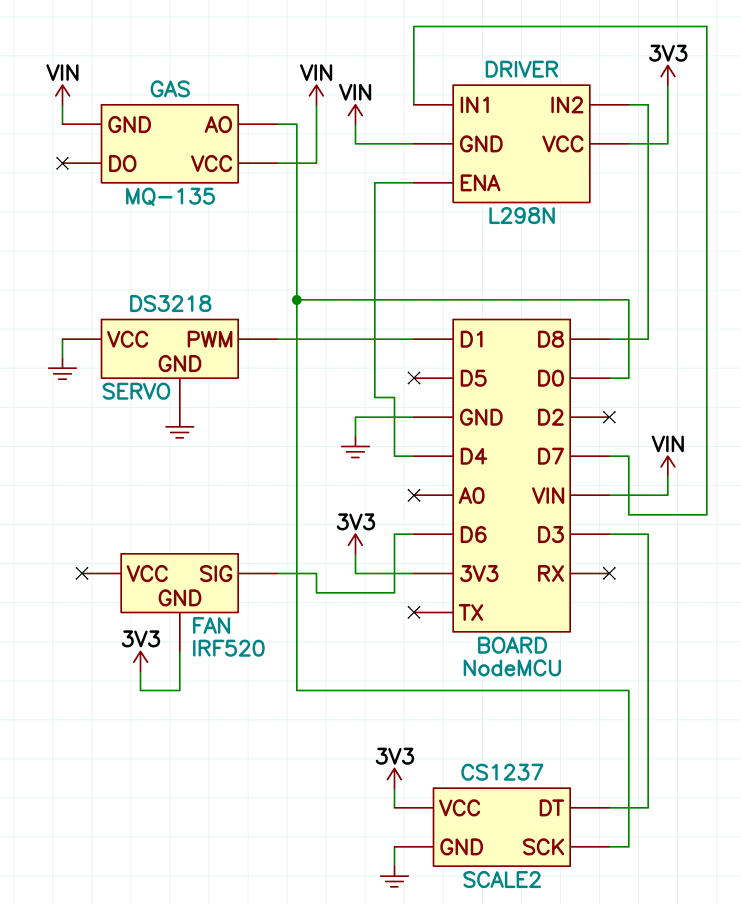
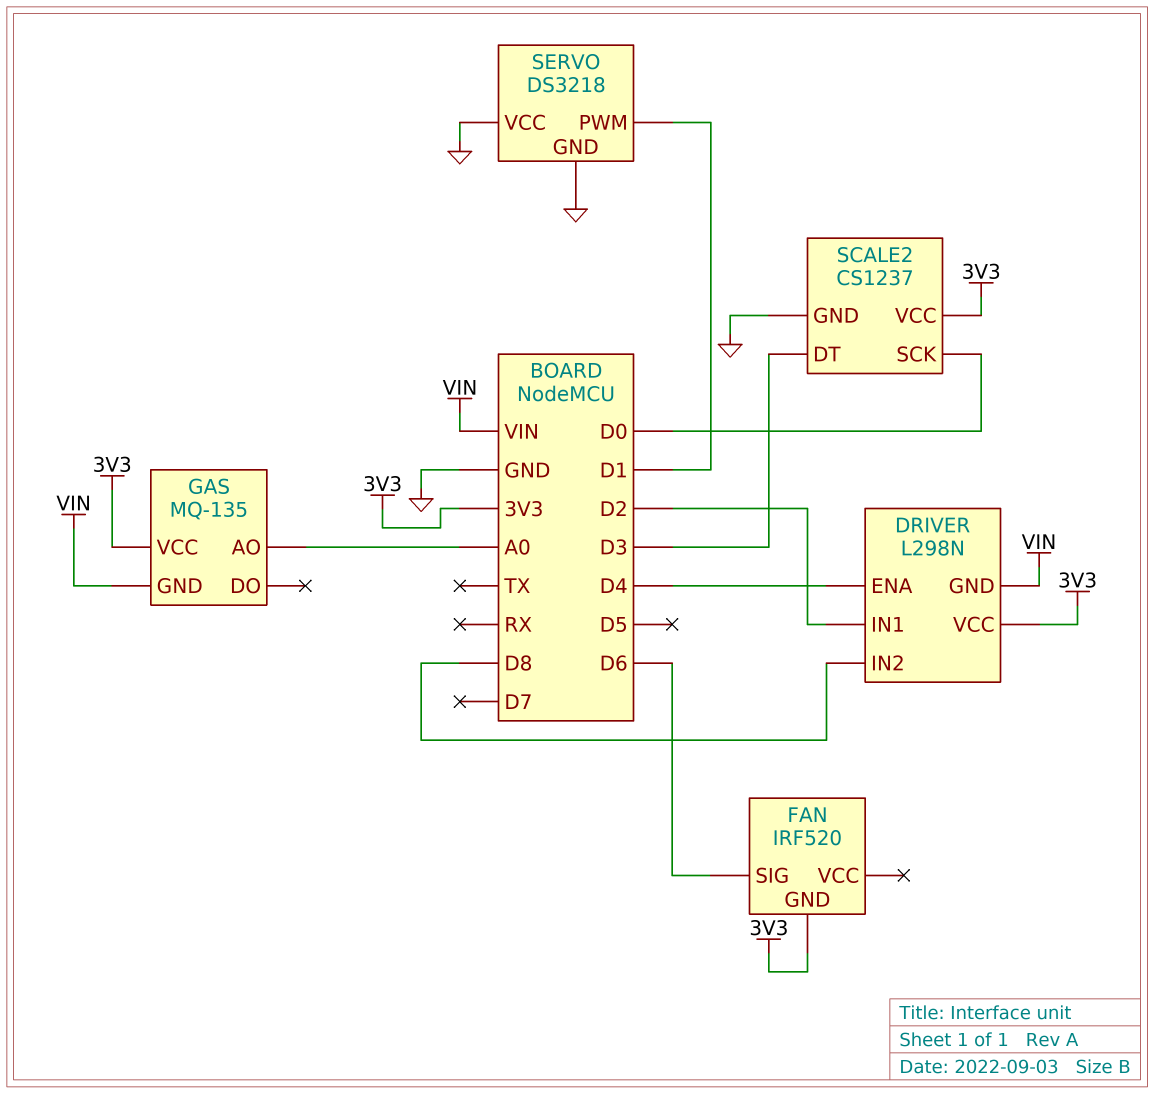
DRIVER pin IN1: D7 -> D2
GAS pin AO: D0 -> A0
GAS pin VCC: VIN -> 3V3

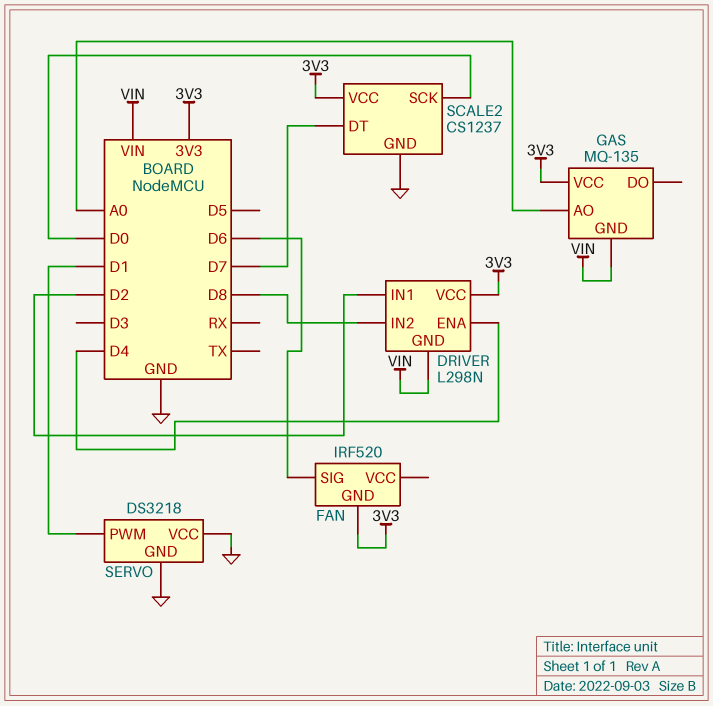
SCALE2 pin DT: D3 -> D7

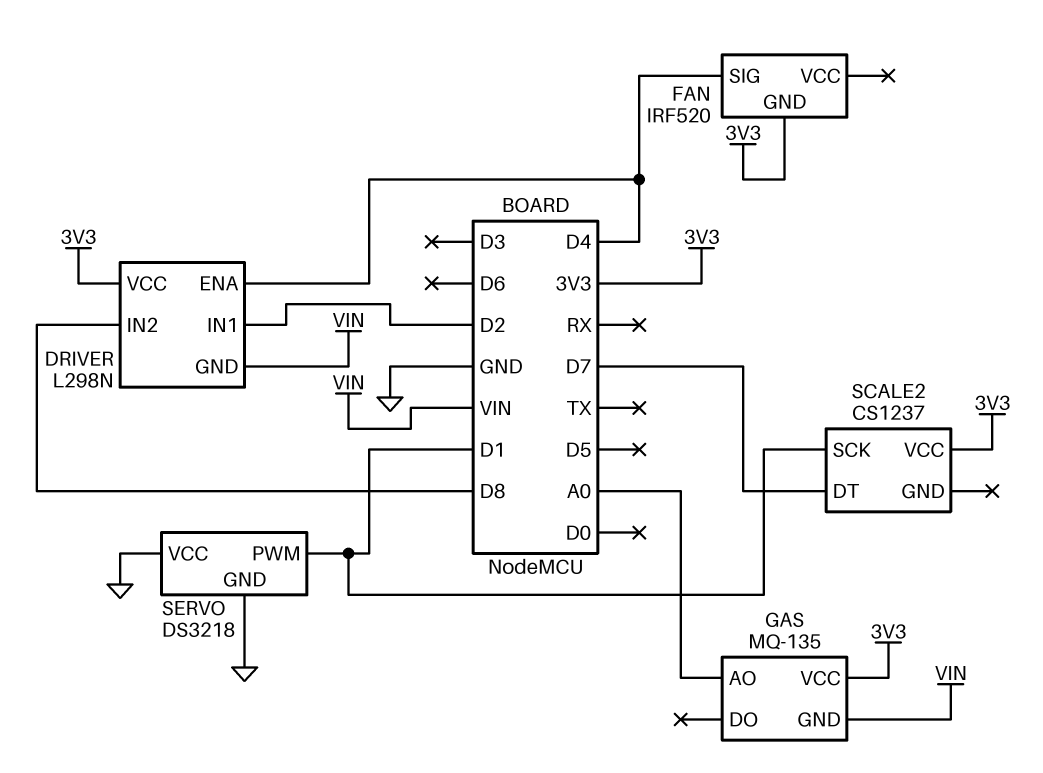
FAN pin SIG: D6 -> D4
SCALE2 pin GND: GND -> none
SCALE2 pin SCK: D0 -> D1

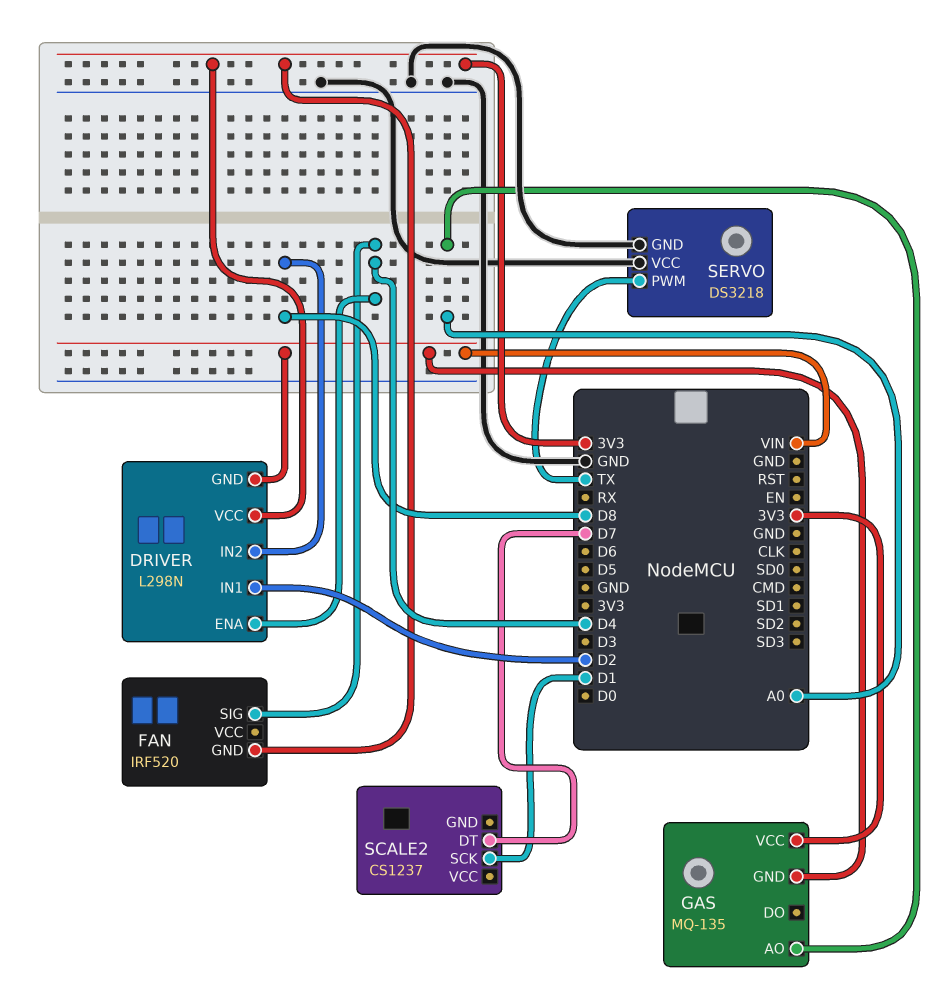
SCALE2 pin VCC: 3V3 -> none
SERVO pin PWM: D1 -> TX

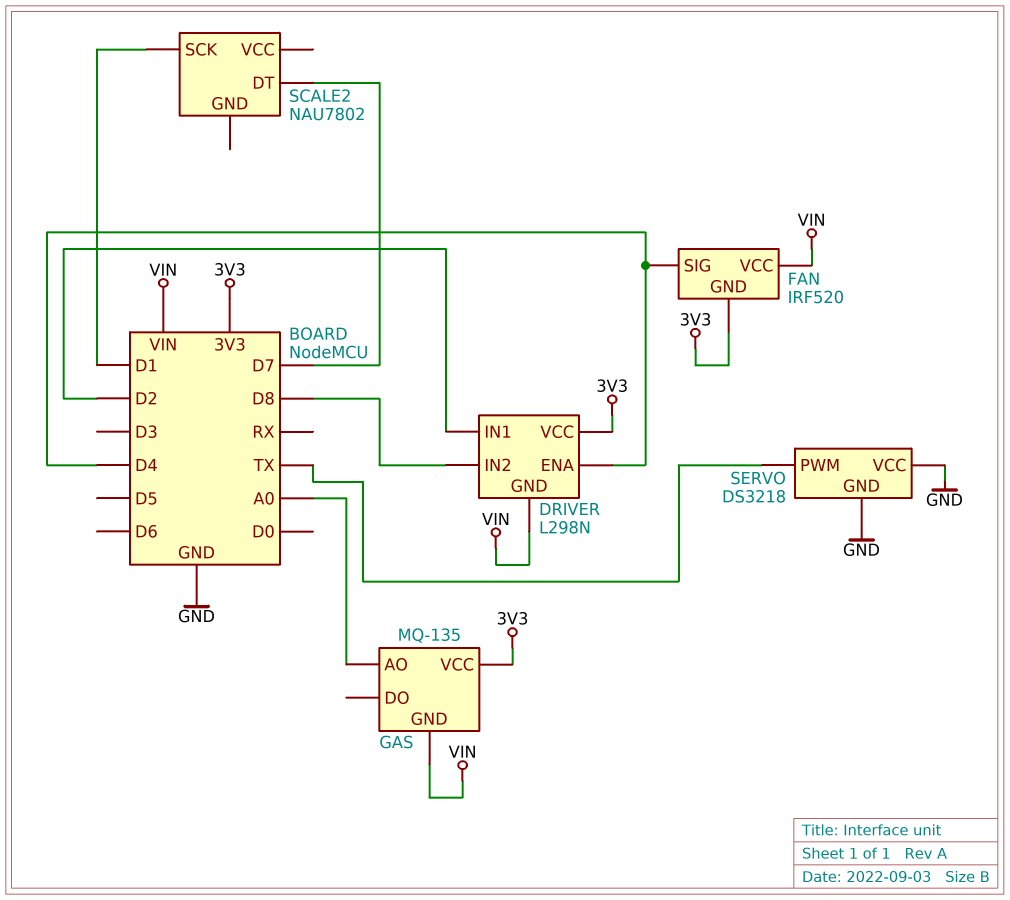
FAN pin VCC: none -> VIN
SCALE2: CS1237 -> NAU7802

